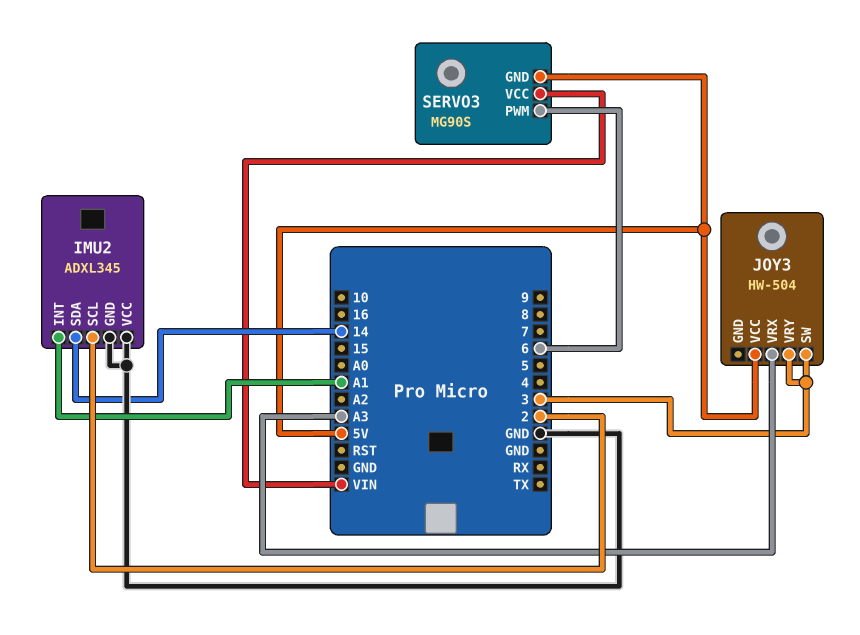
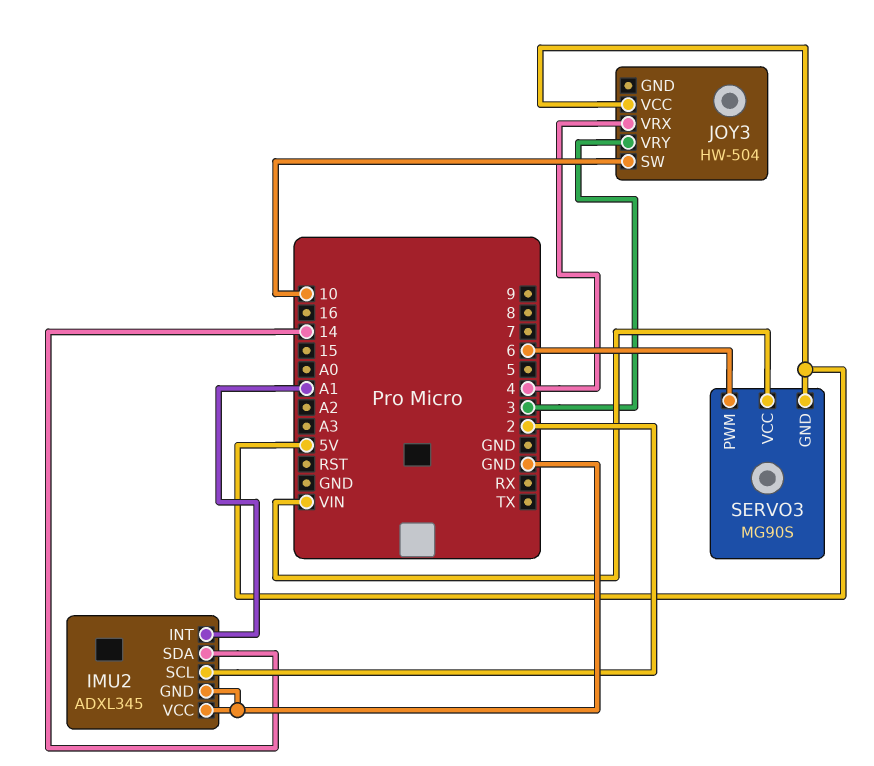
JOY3 pin SW: 3 -> 10
JOY3 pin VRX: A3 -> 4

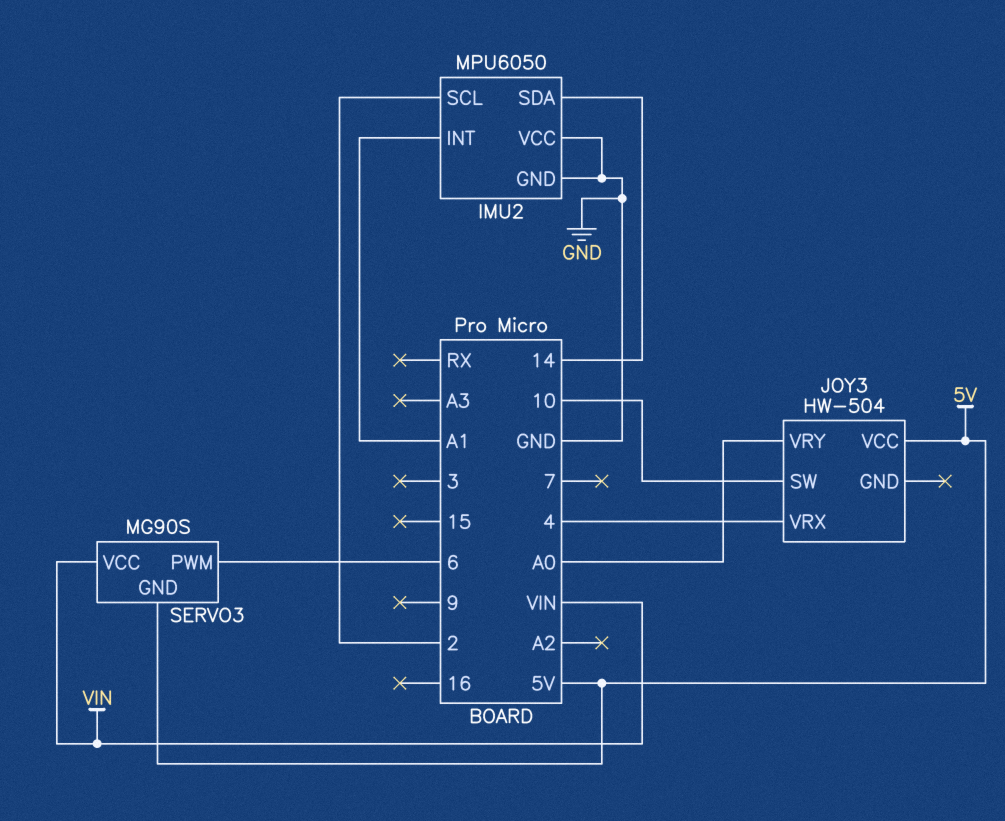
IMU2: ADXL345 -> MPU6050
JOY3 pin VRY: 3 -> A0

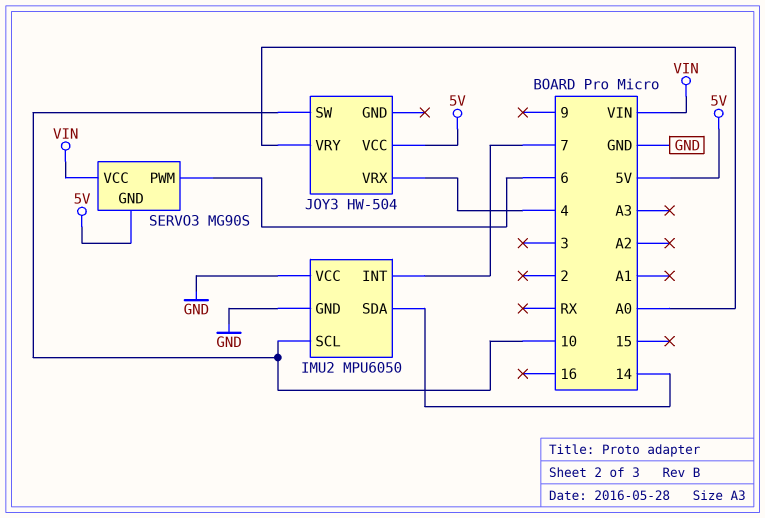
IMU2 pin INT: A1 -> 7
IMU2 pin SCL: 2 -> 10

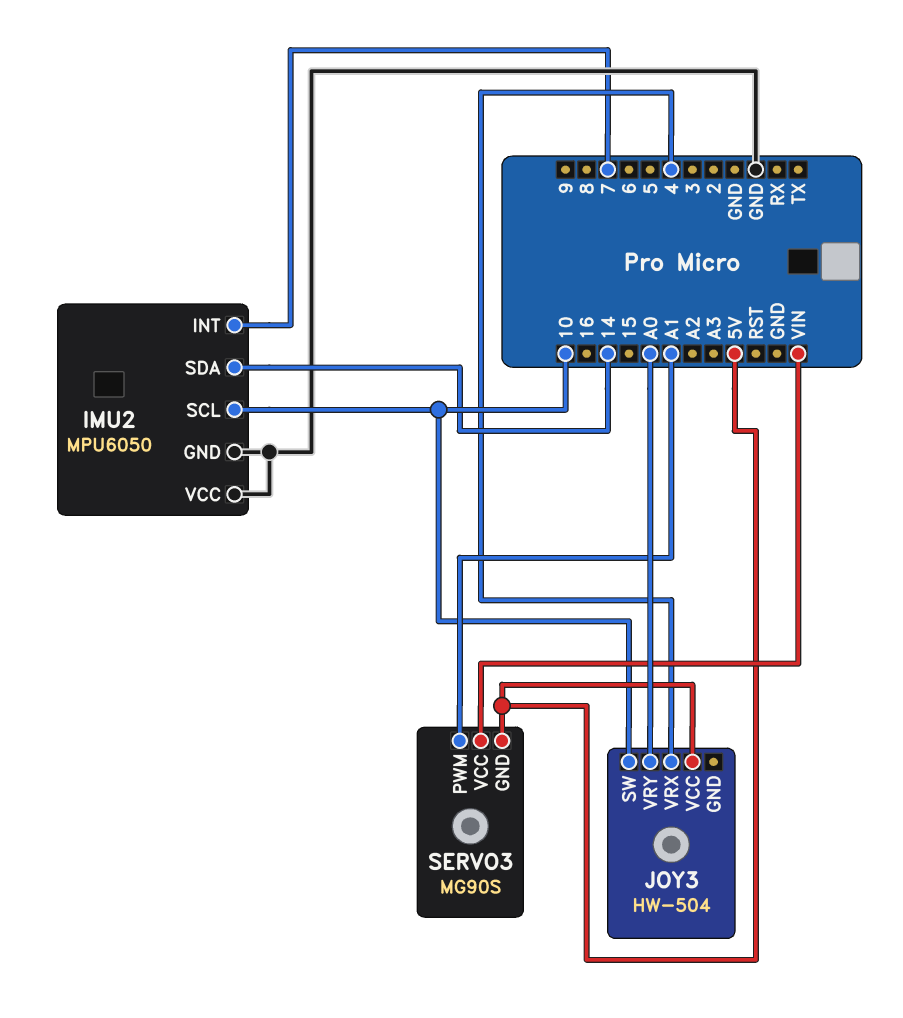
SERVO3 pin PWM: 6 -> A1

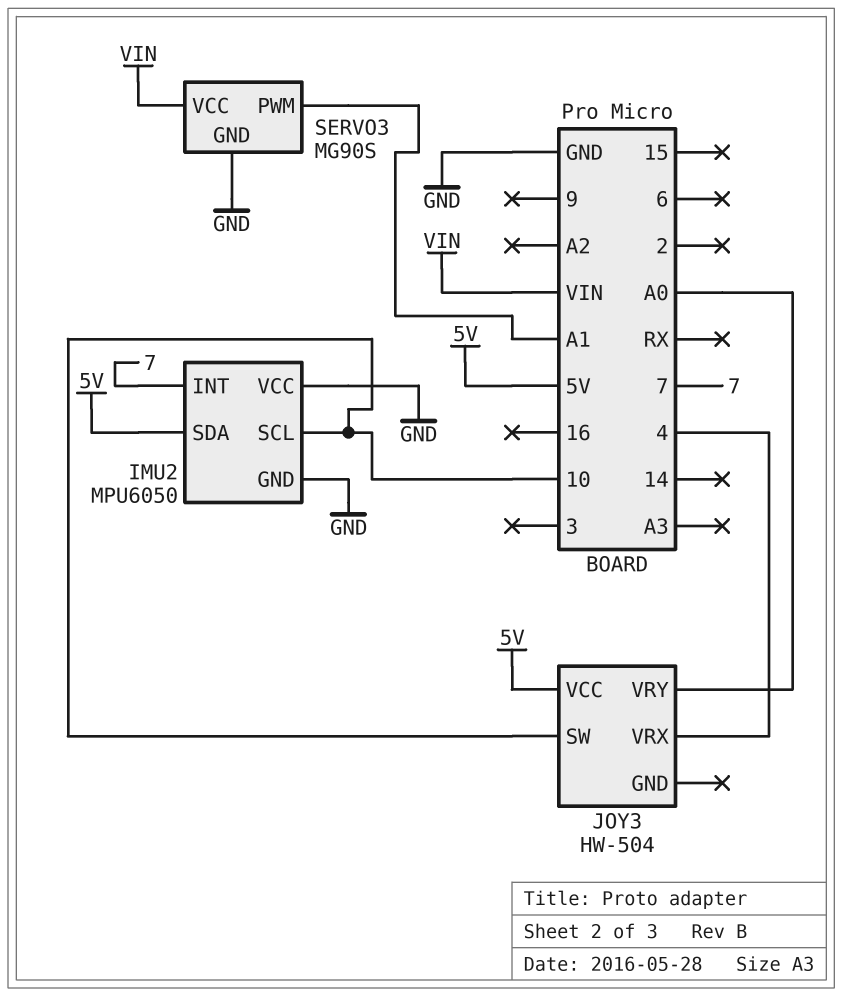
IMU2 pin SDA: 14 -> 5V
SERVO3 pin GND: 5V -> GND

